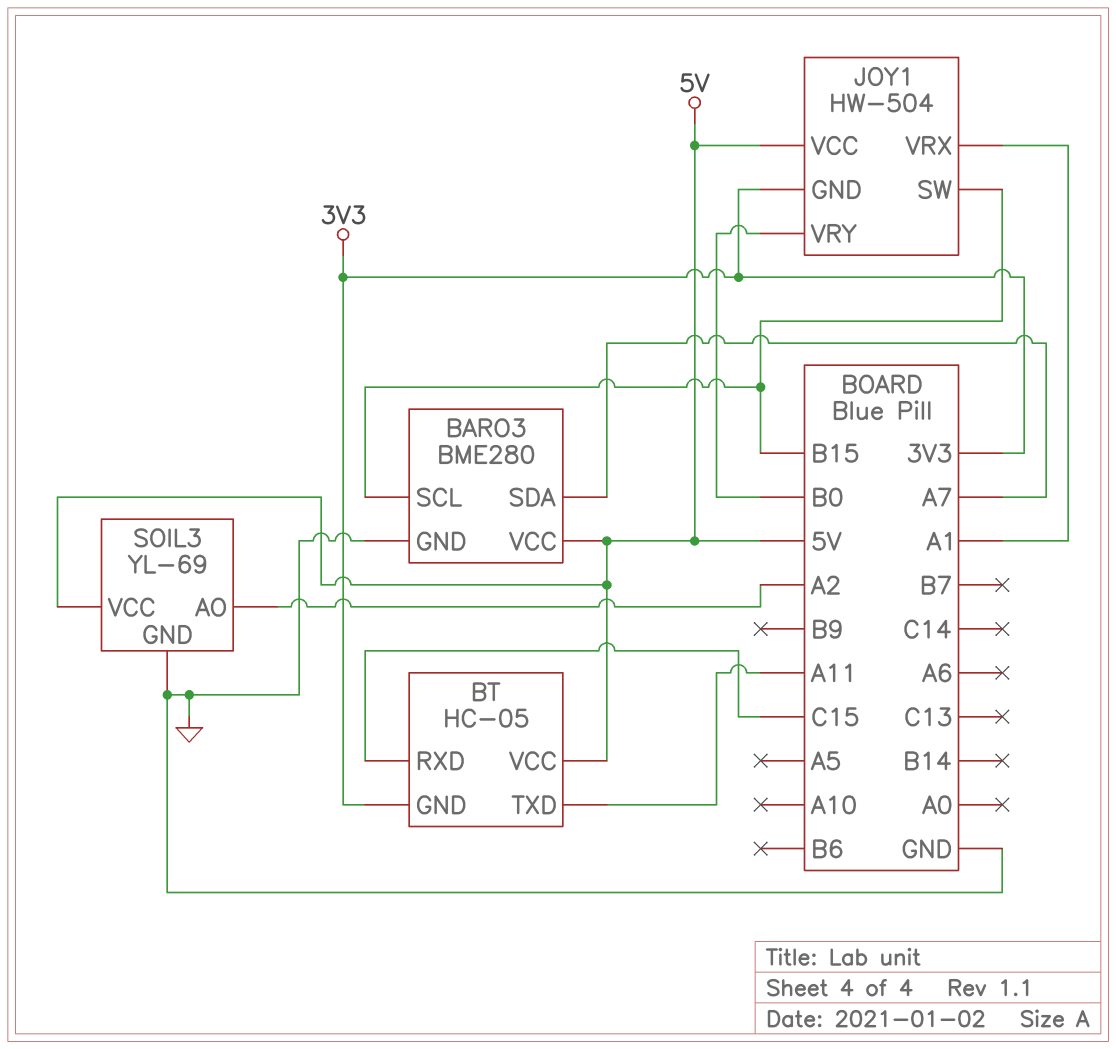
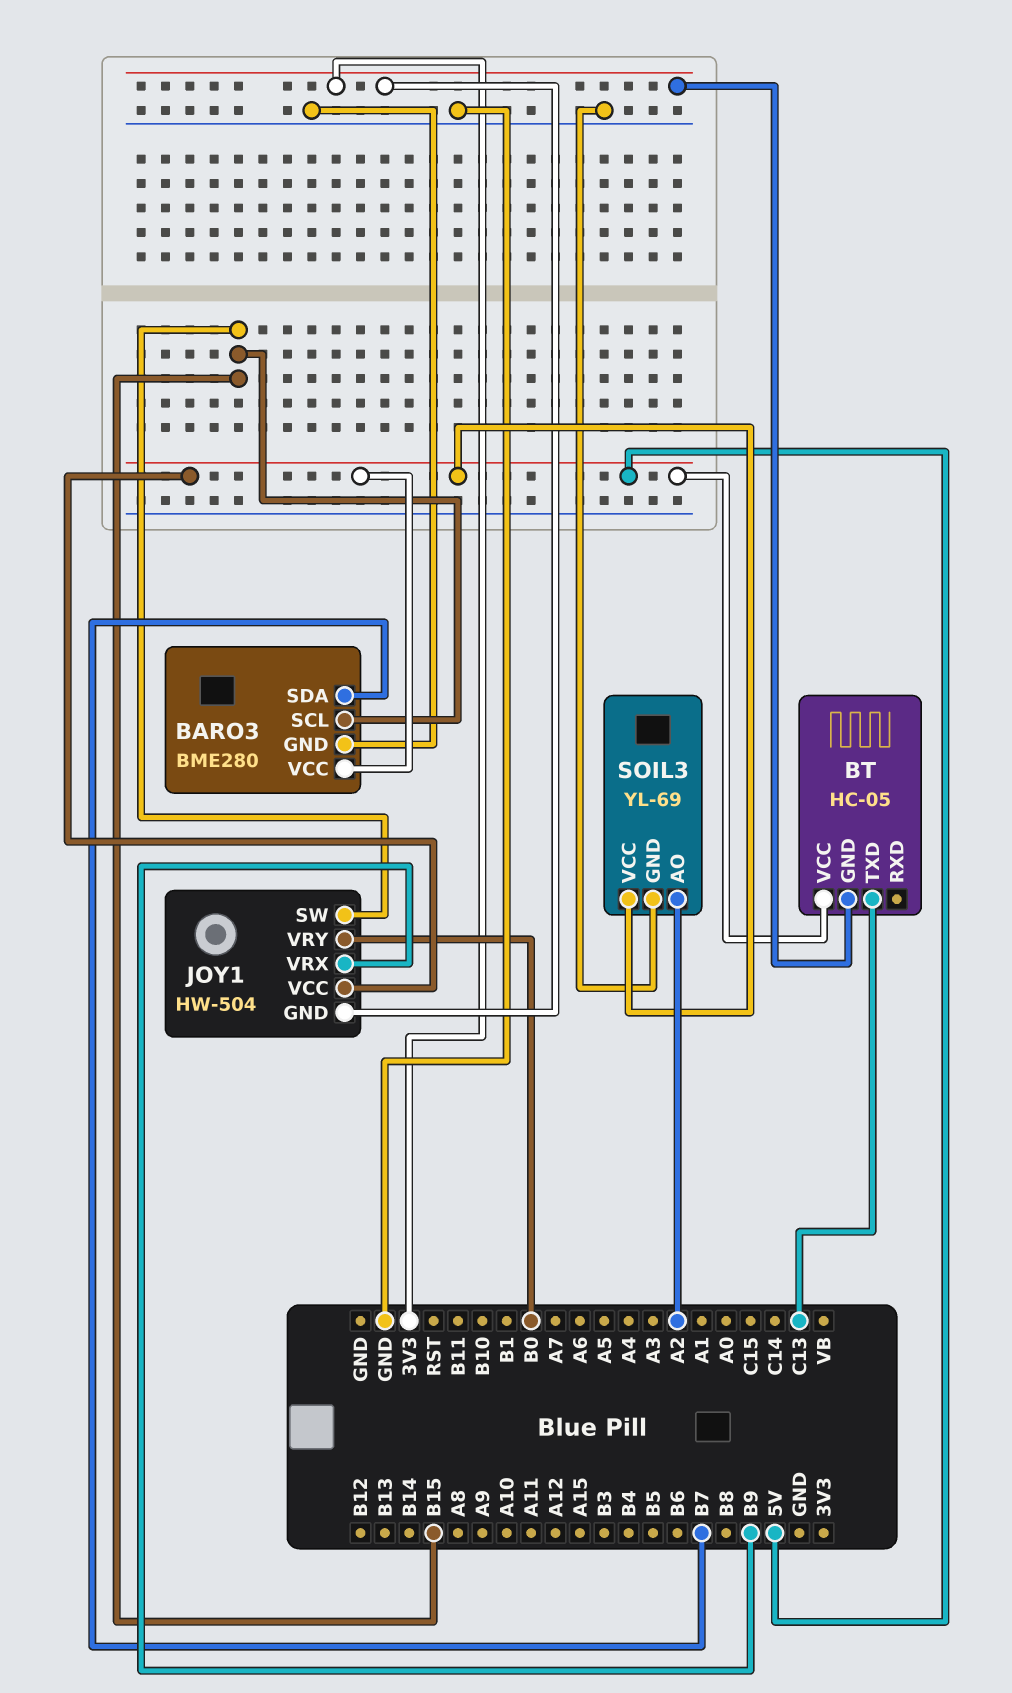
BARO3 pin SDA: A7 -> B7
BT pin RXD: C15 -> none
BT pin TXD: A11 -> C13
JOY1 pin VRX: A1 -> B9

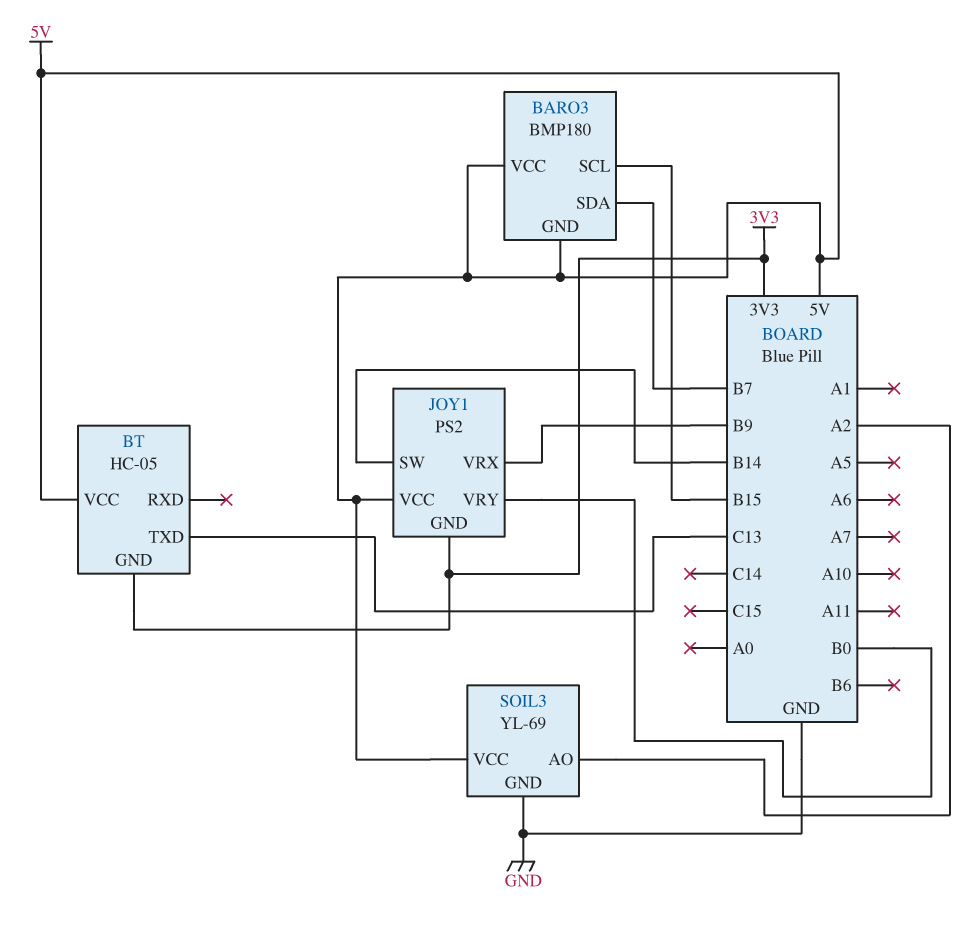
BARO3: BME280 -> BMP180
BARO3 pin GND: GND -> 5V
JOY1: HW-504 -> PS2
JOY1 pin SW: B15 -> B14

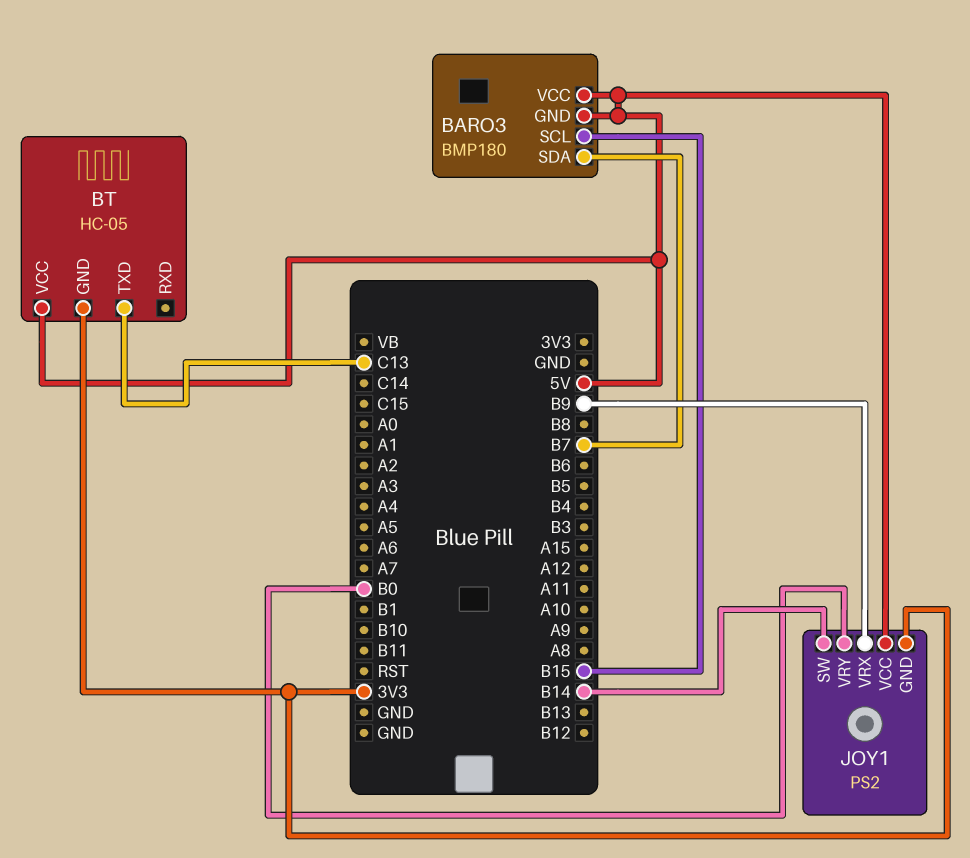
SOIL3: YL-69 -> none
SOIL3 pin AO: A2 -> none
SOIL3 pin GND: GND -> none
SOIL3 pin VCC: 5V -> none

